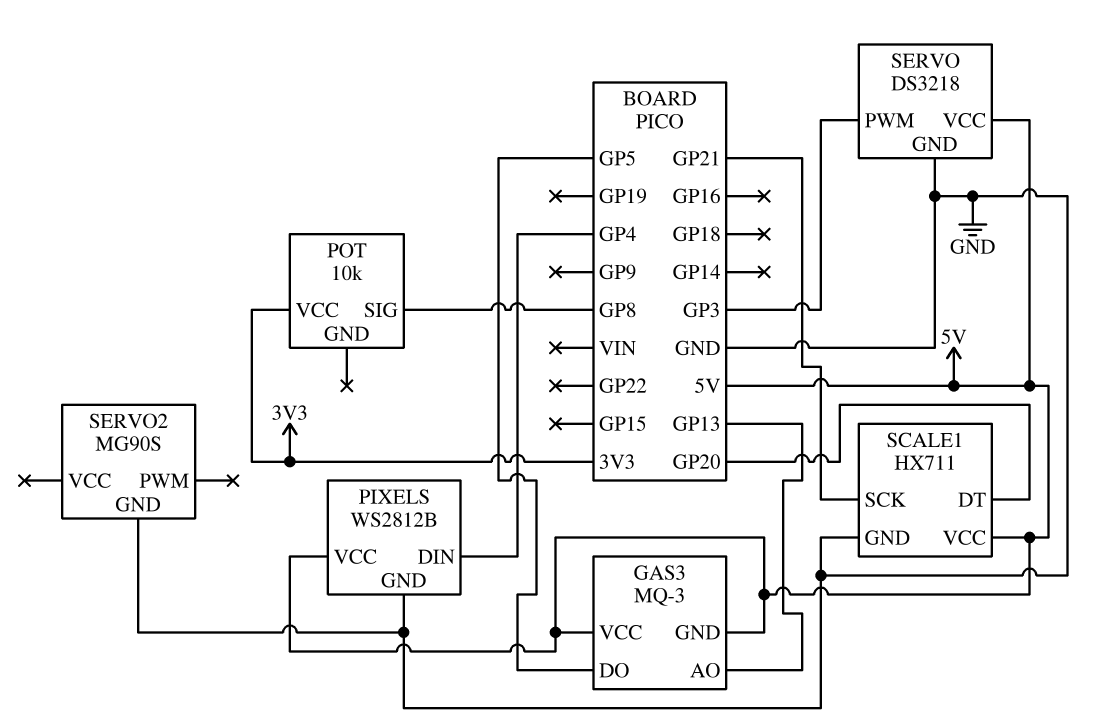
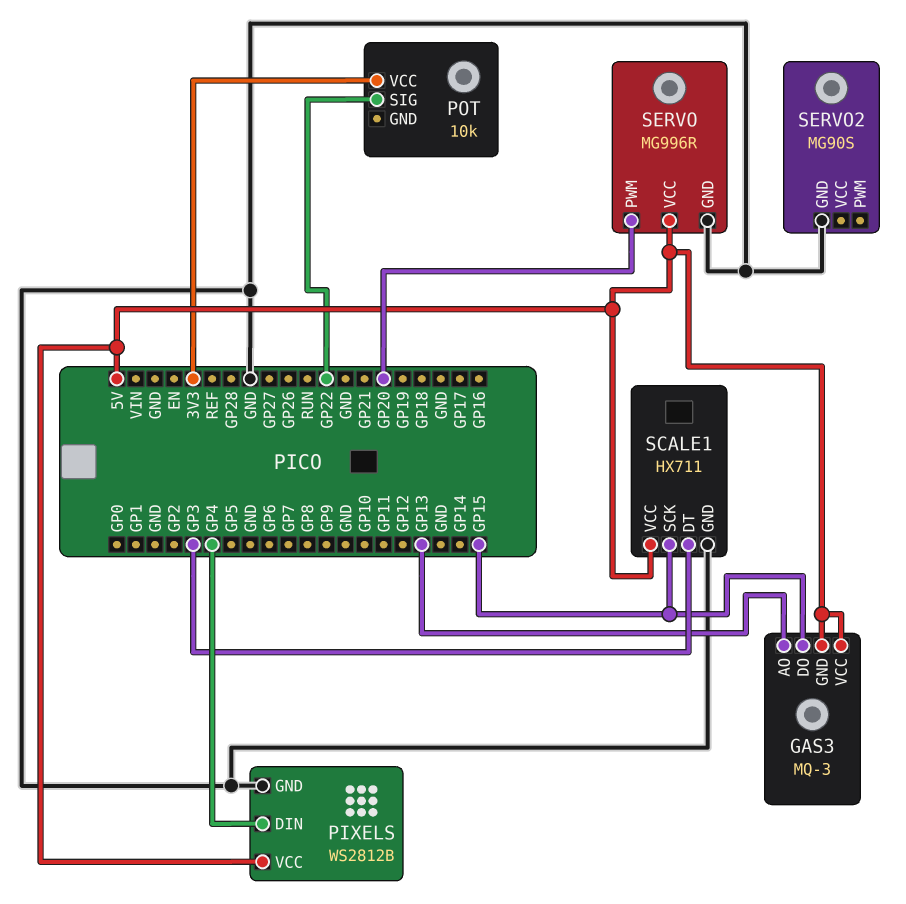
GAS3 pin DO: GP5 -> GP15
POT pin SIG: GP8 -> GP22
SCALE1 pin DT: GP20 -> GP3
SCALE1 pin SCK: GP21 -> GP15
SERVO: DS3218 -> MG996R
SERVO pin PWM: GP3 -> GP20

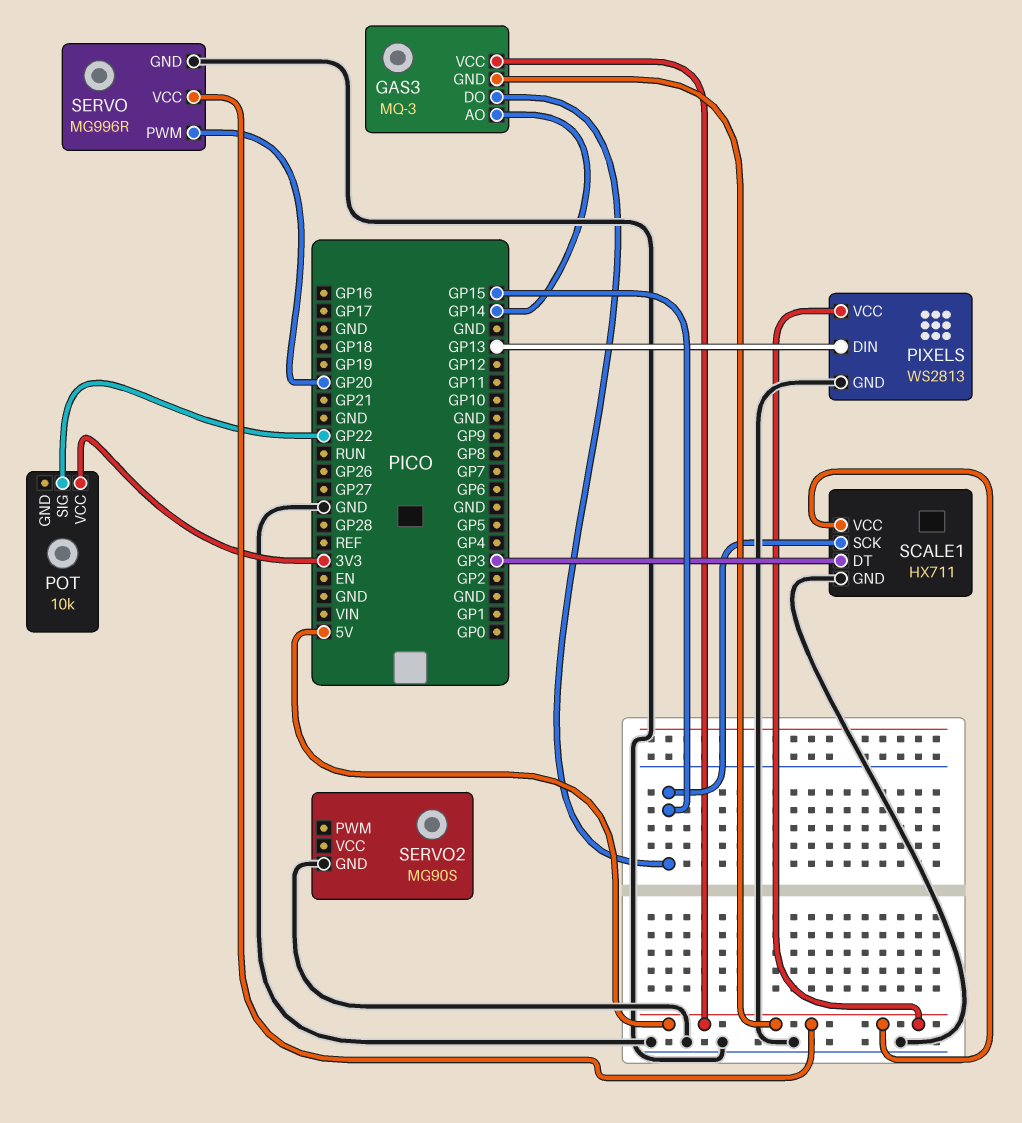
GAS3 pin AO: GP13 -> GP14
PIXELS: WS2812B -> WS2813
PIXELS pin DIN: GP4 -> GP13

